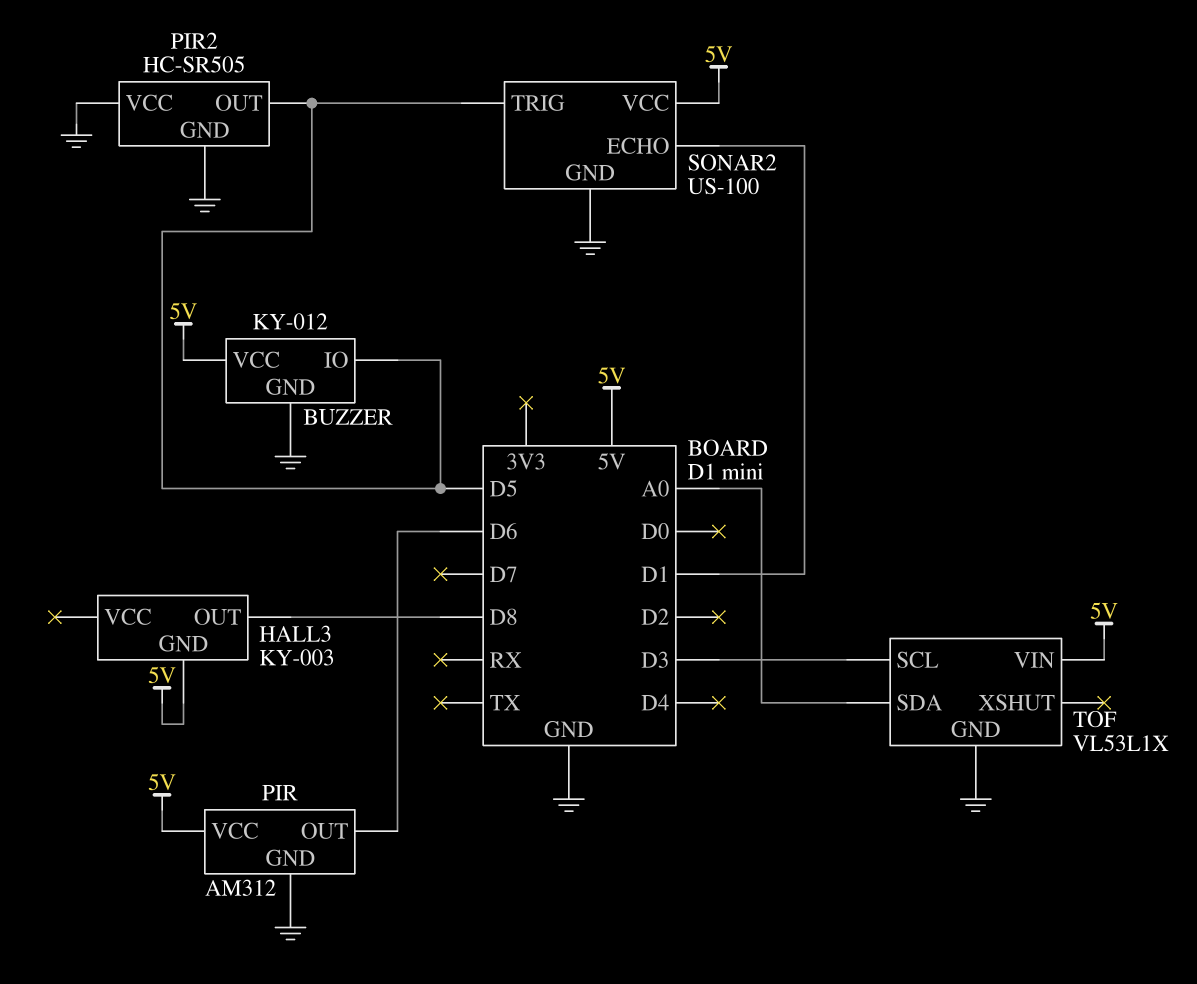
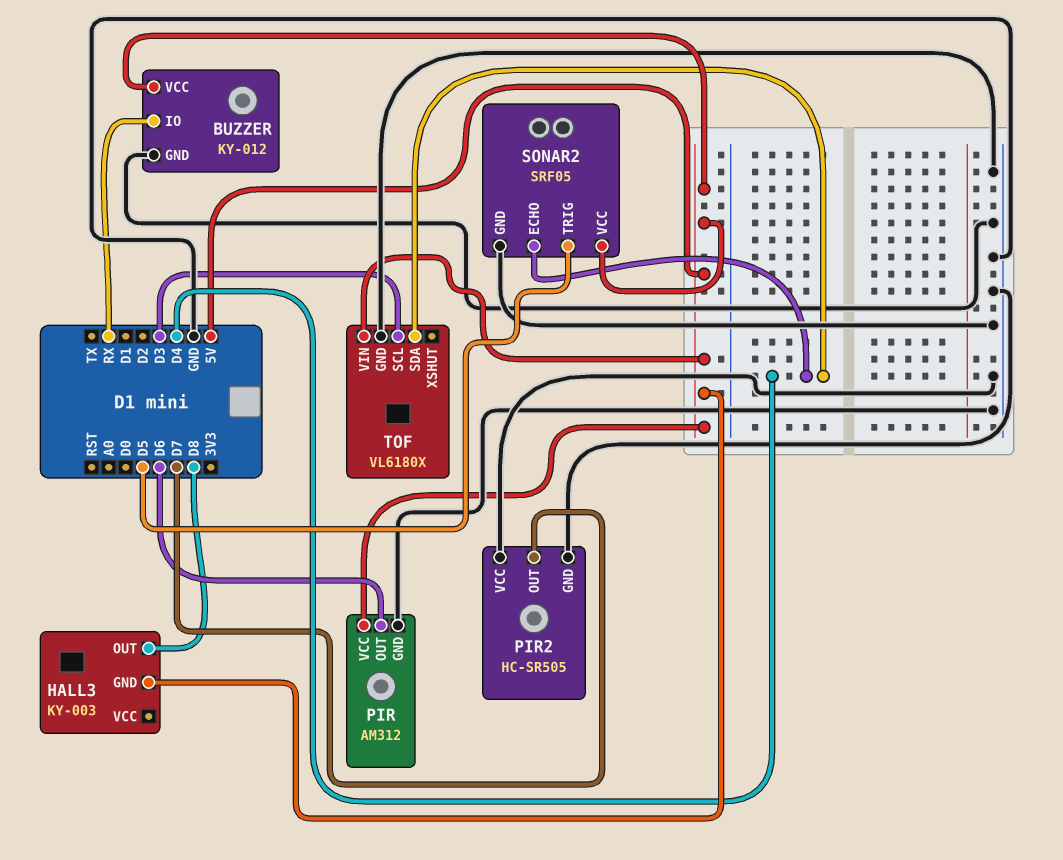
BUZZER pin IO: D5 -> RX
PIR2 pin OUT: D5 -> D7
SONAR2: US-100 -> SRF05
SONAR2 pin ECHO: D1 -> D4
TOF: VL53L1X -> VL6180X
TOF pin SDA: A0 -> D4

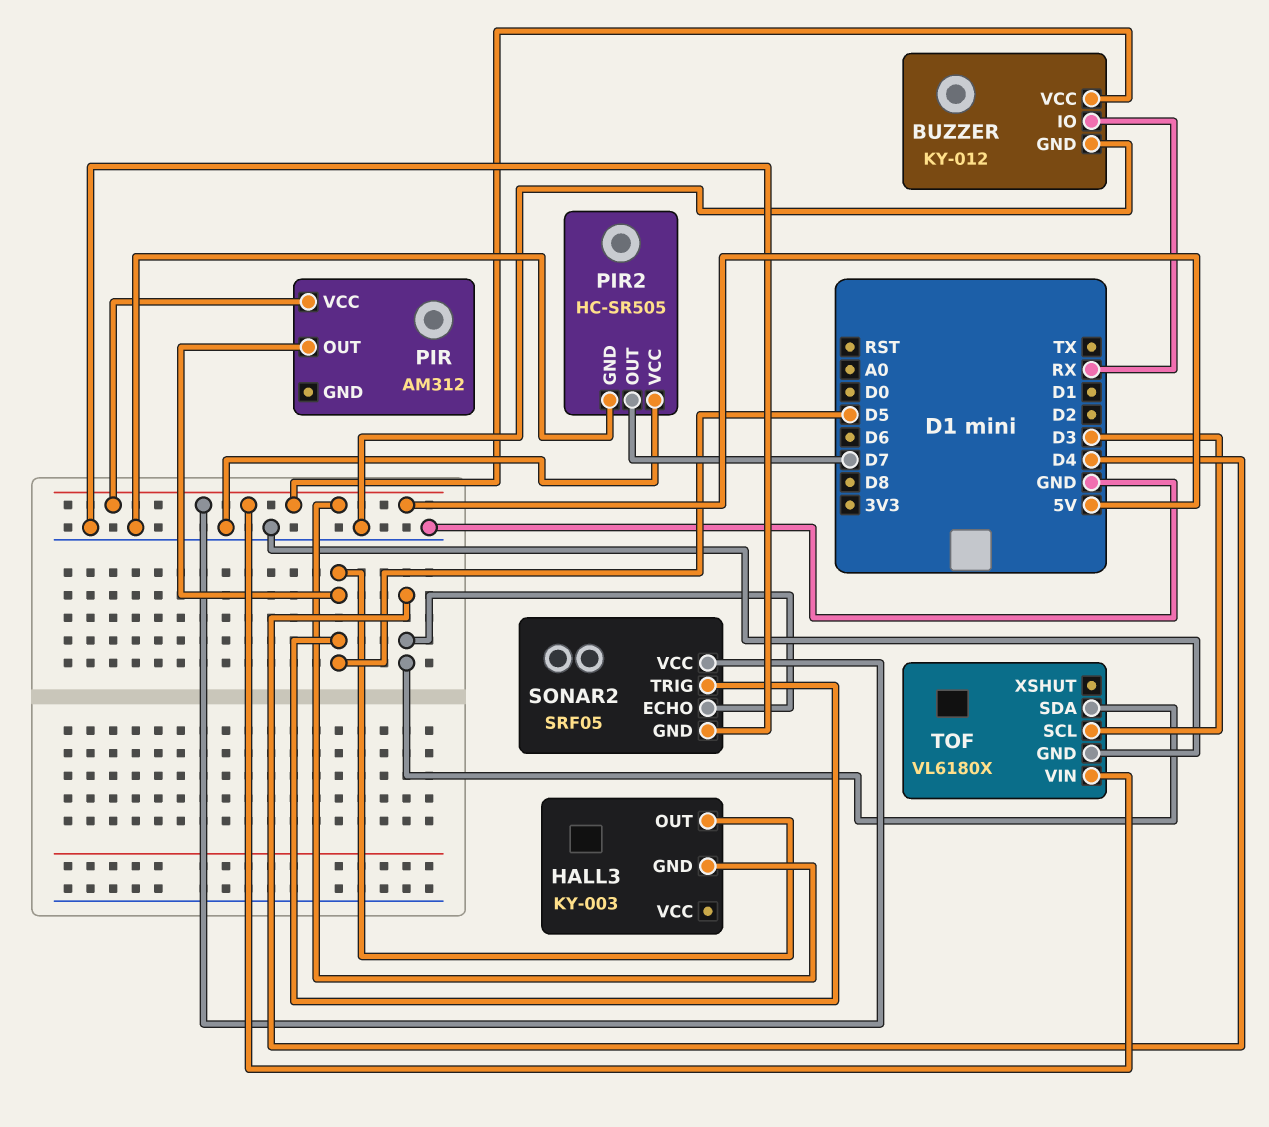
HALL3 pin OUT: D8 -> D5
PIR pin GND: GND -> none
PIR pin OUT: D6 -> D5

